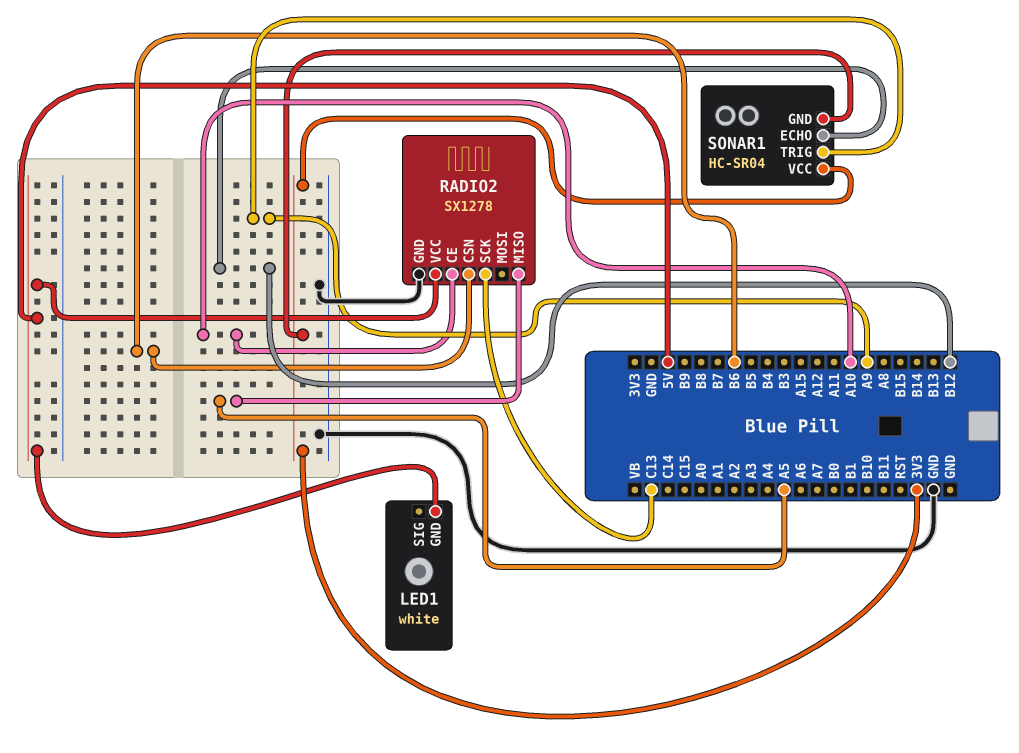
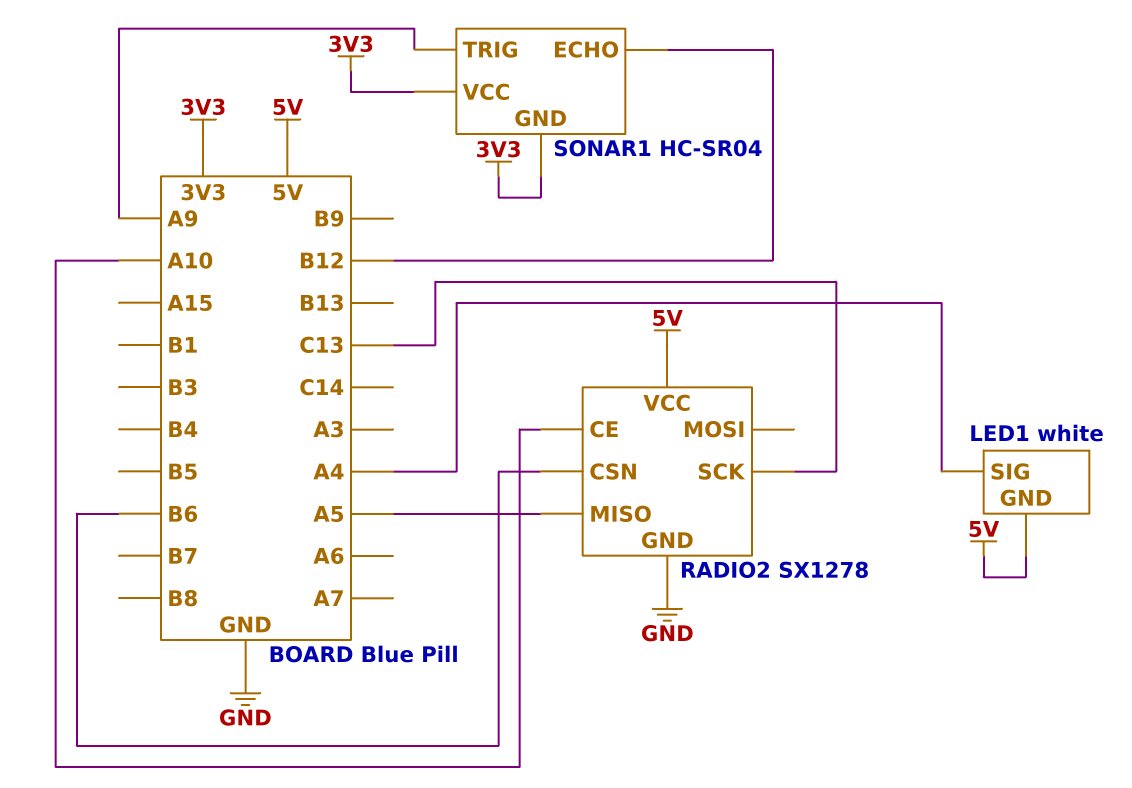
LED1 pin SIG: none -> A4

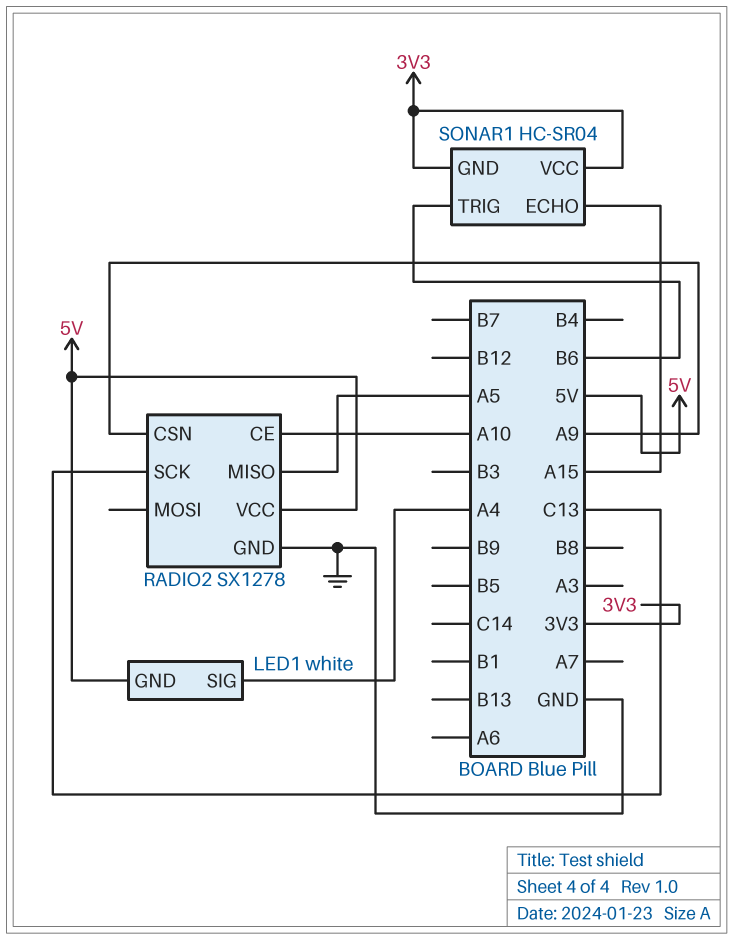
RADIO2 pin CSN: B6 -> A9
SONAR1 pin ECHO: B12 -> A15
SONAR1 pin TRIG: A9 -> B6

